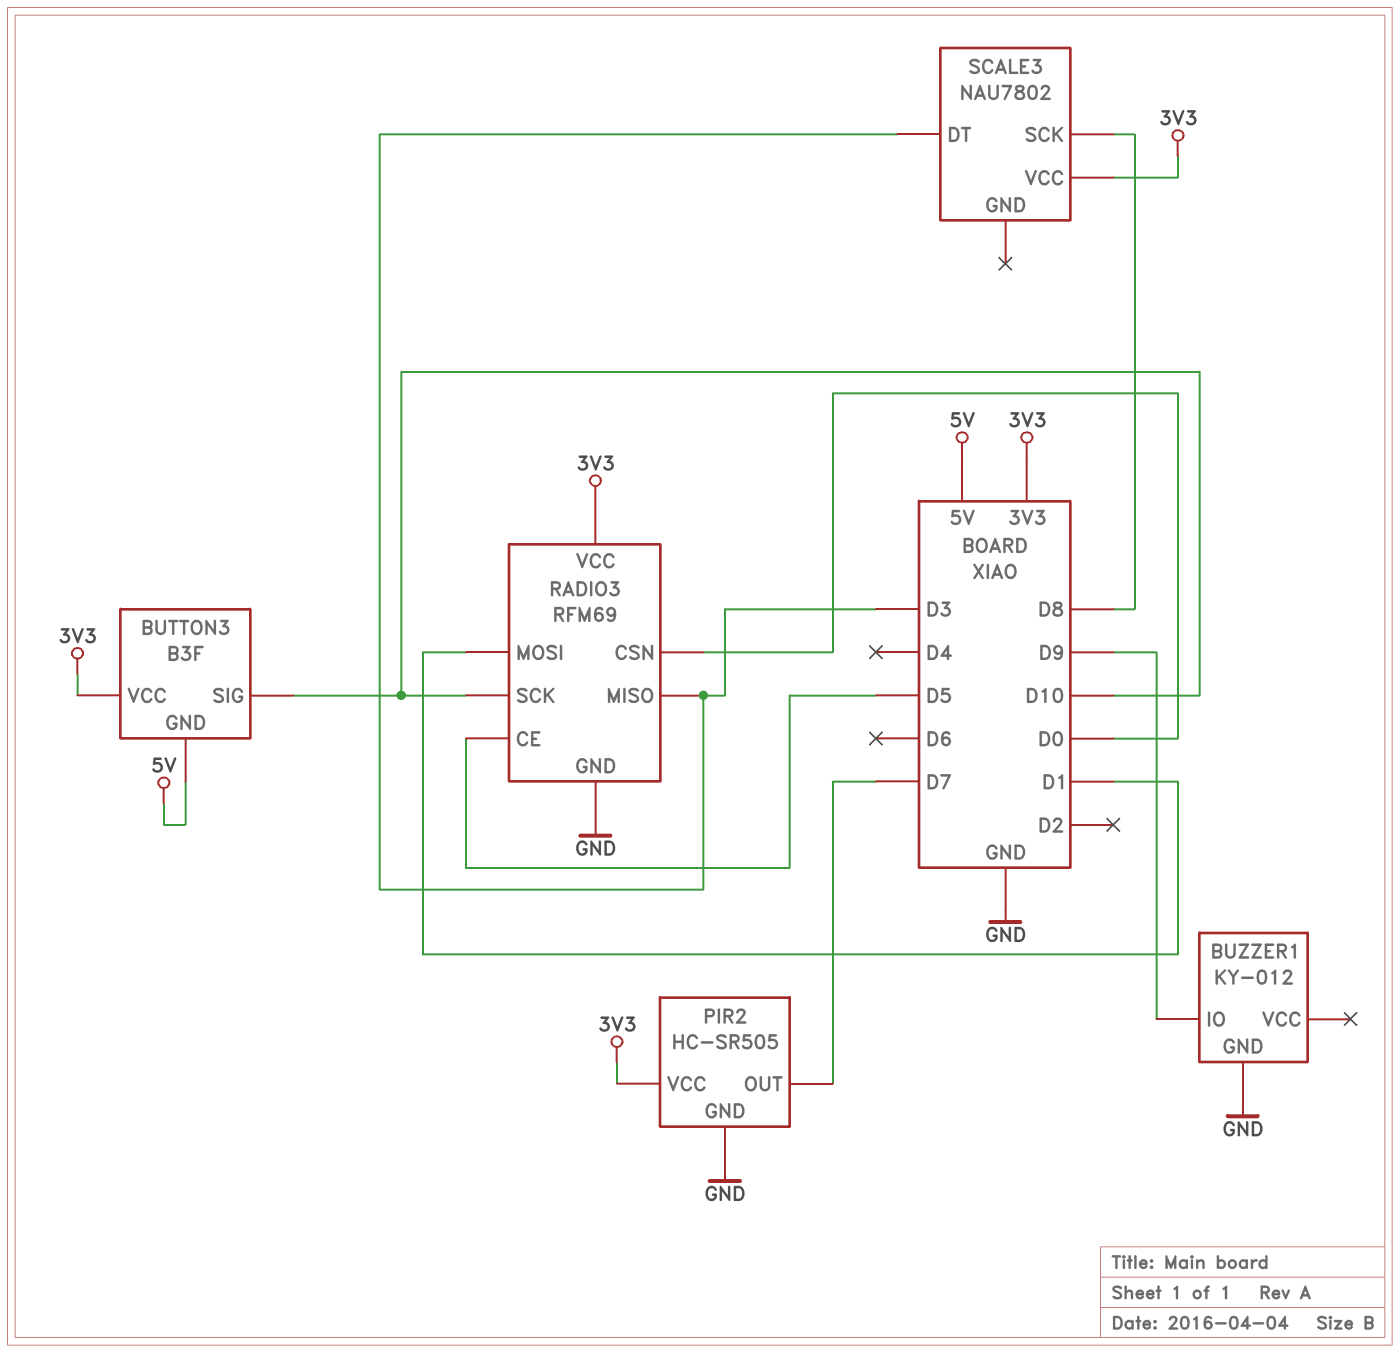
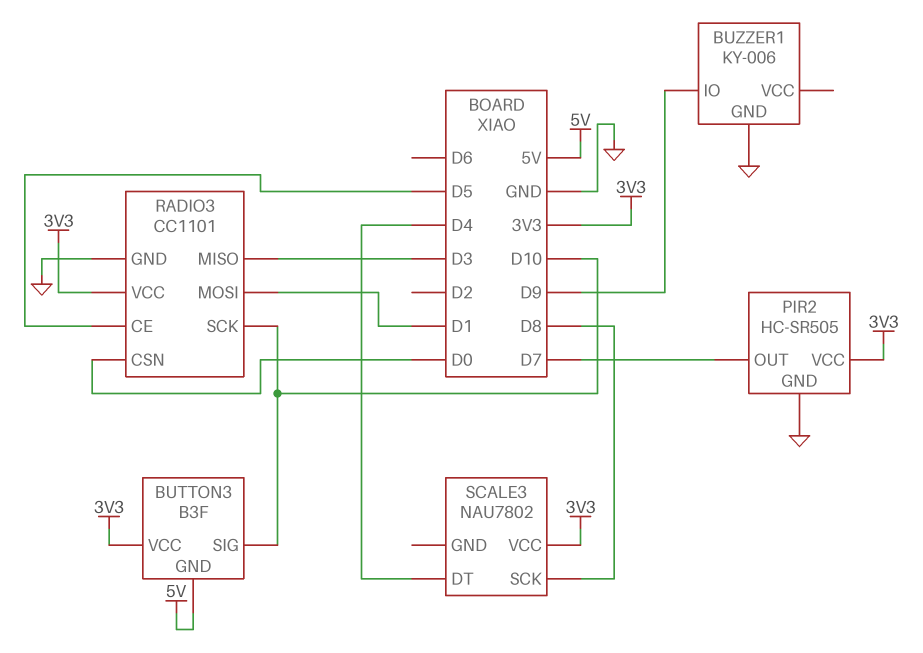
BUZZER1: KY-012 -> KY-006
RADIO3: RFM69 -> CC1101
SCALE3 pin DT: D3 -> D4

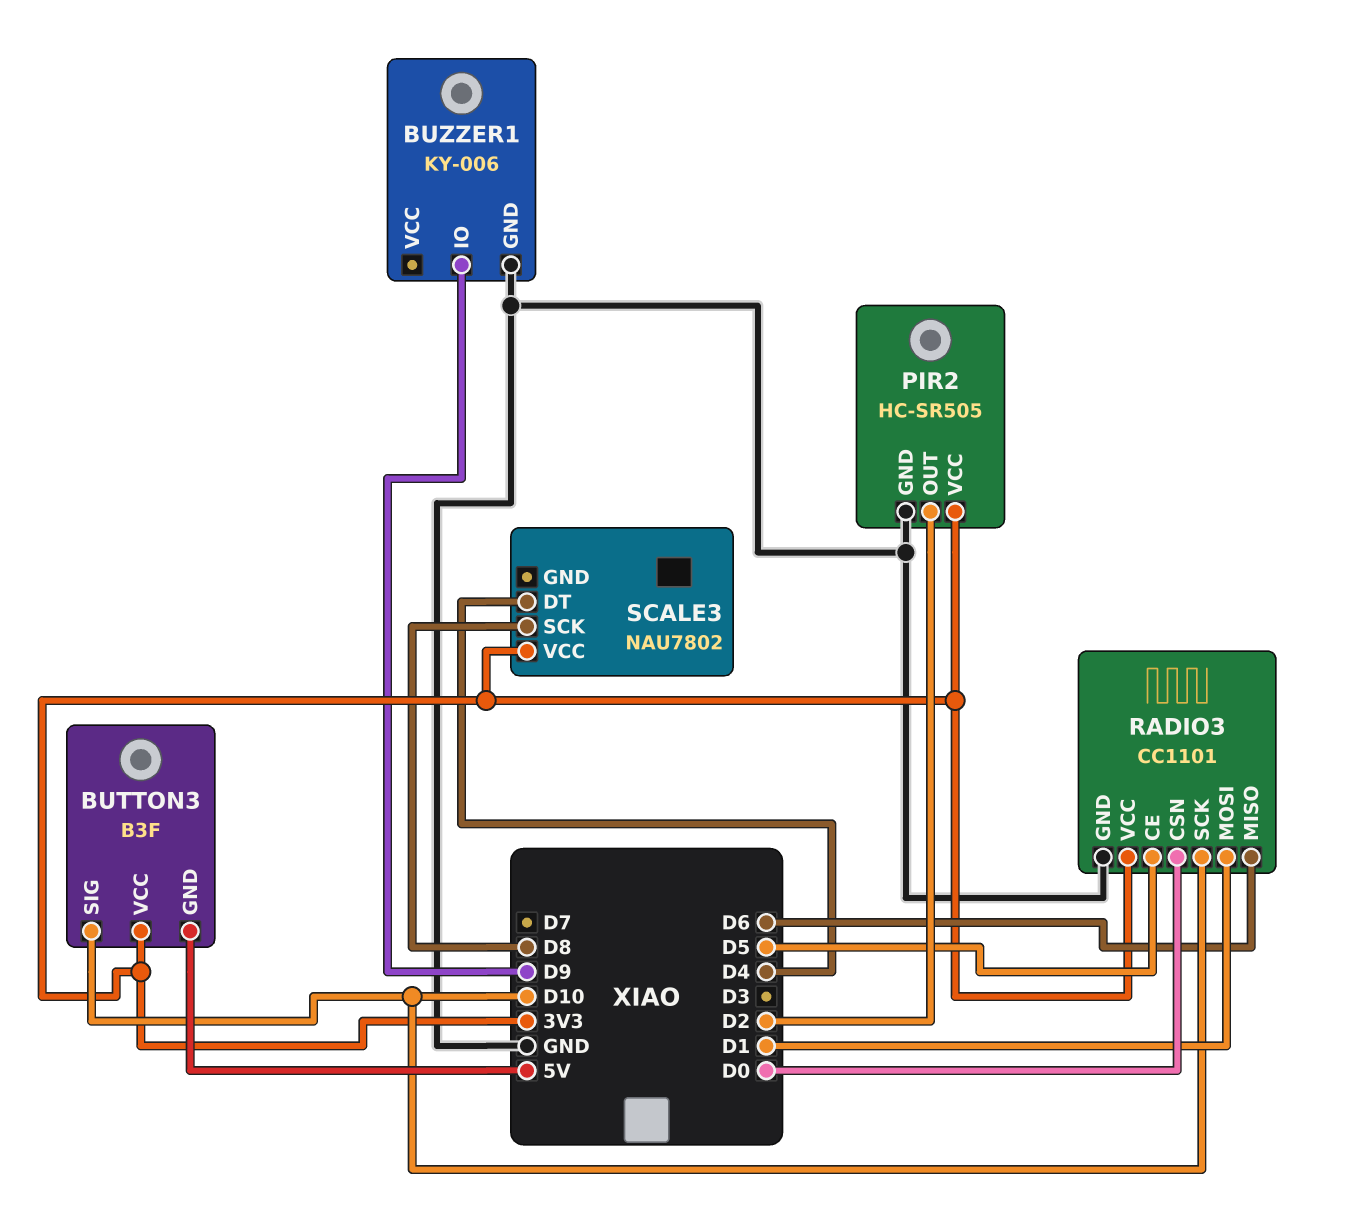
PIR2 pin OUT: D7 -> D2
RADIO3 pin MISO: D3 -> D6

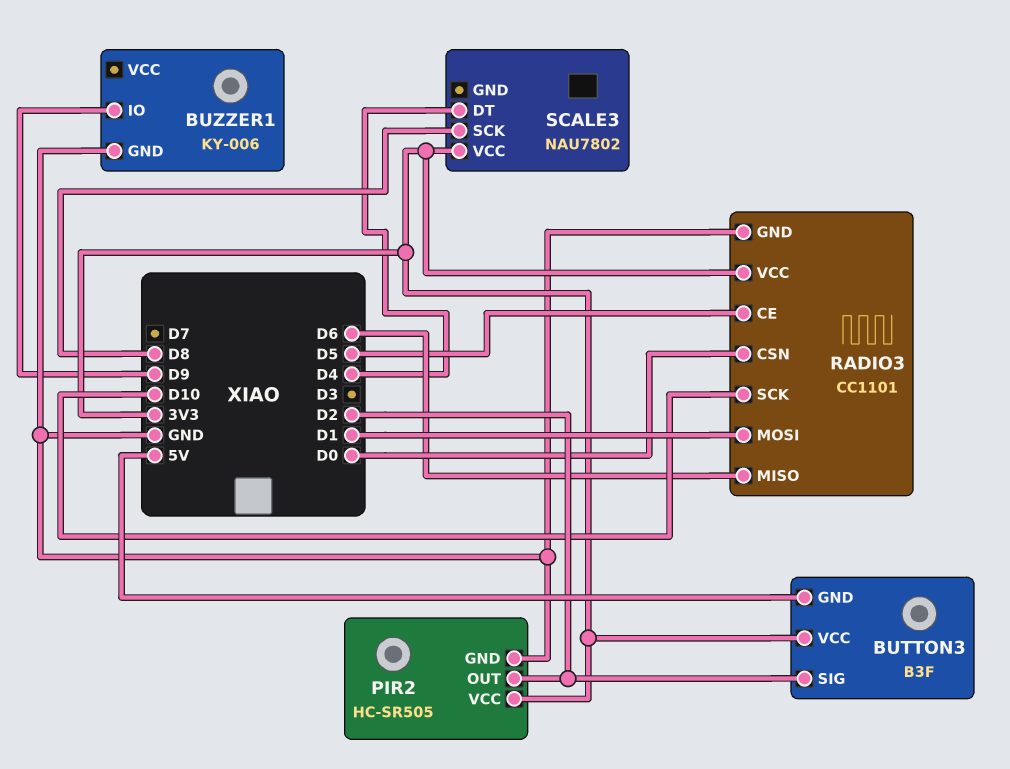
BUTTON3 pin SIG: D10 -> D2

